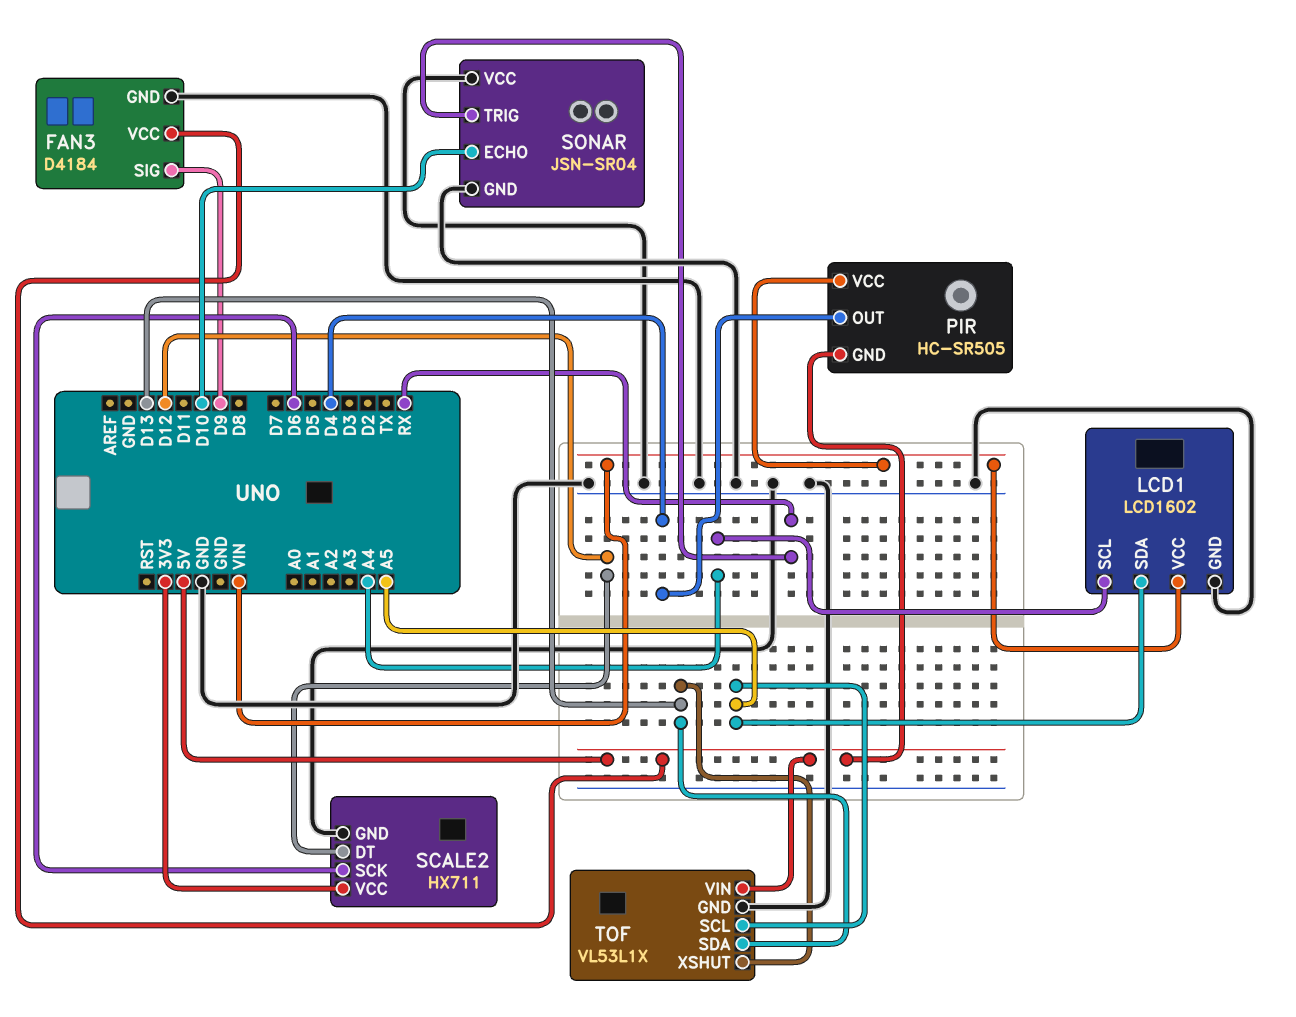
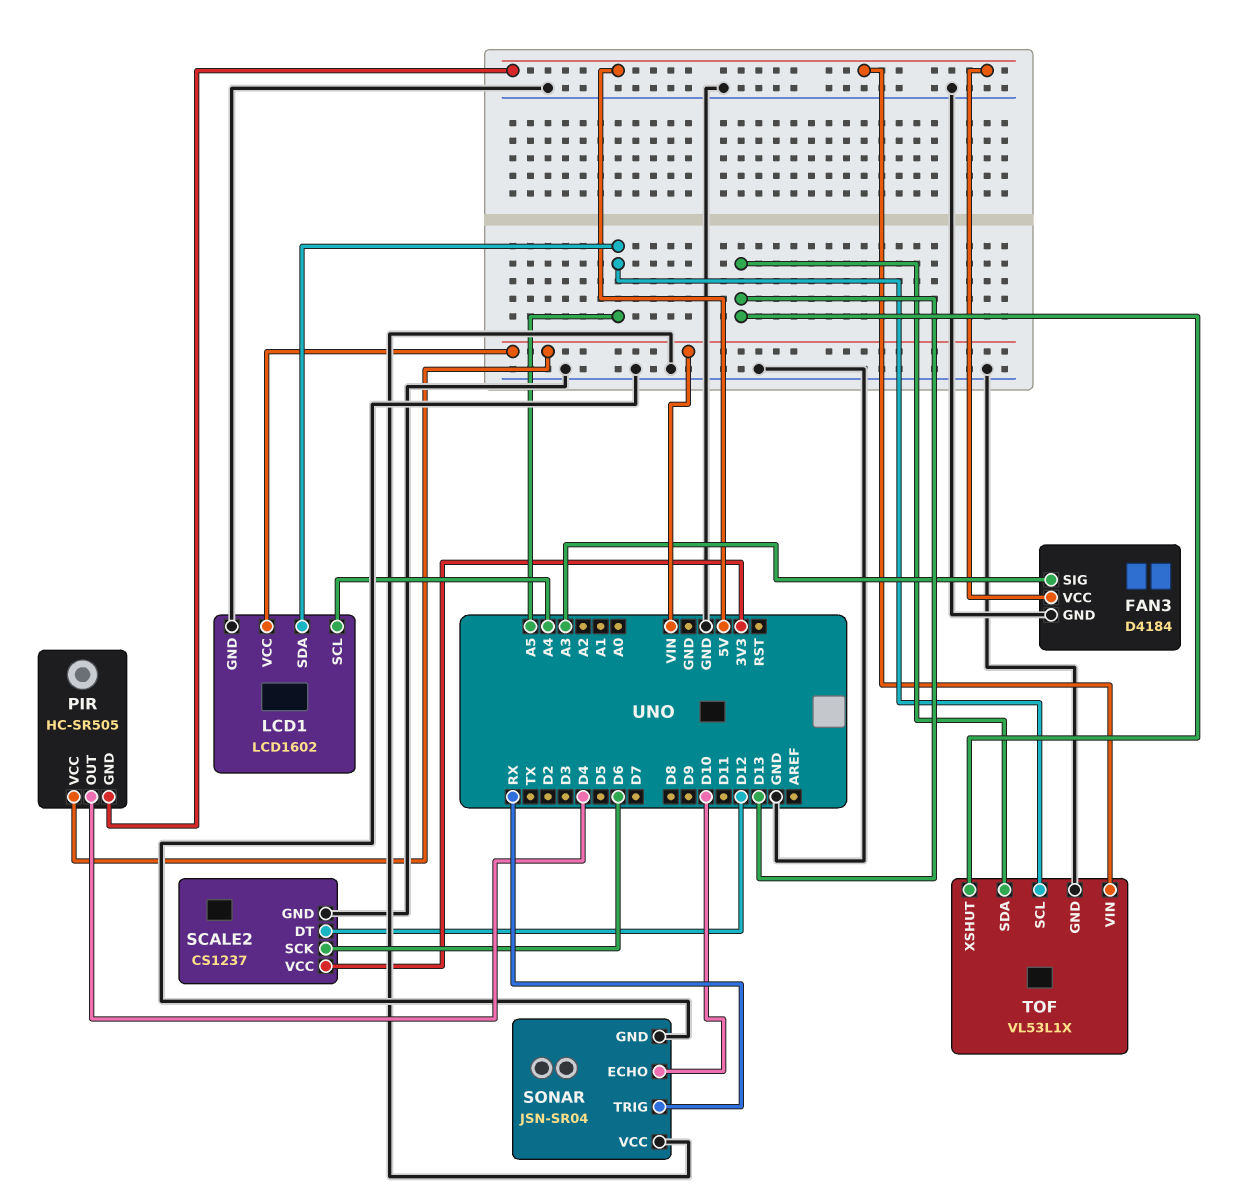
FAN3 pin SIG: D9 -> A3
SCALE2: HX711 -> CS1237

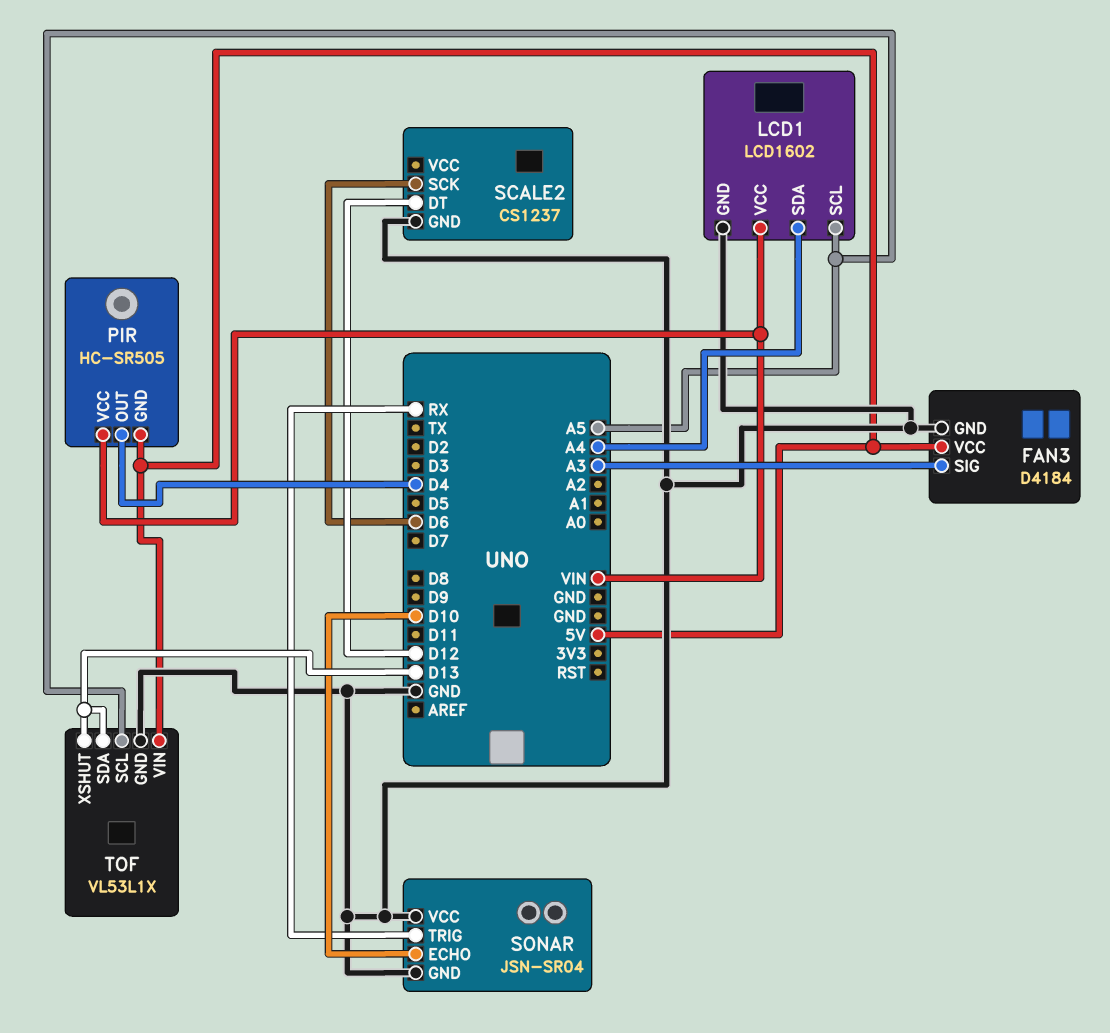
LCD1 pin SCL: A4 -> A5
LCD1 pin SDA: A5 -> A4
SCALE2 pin VCC: 3V3 -> none

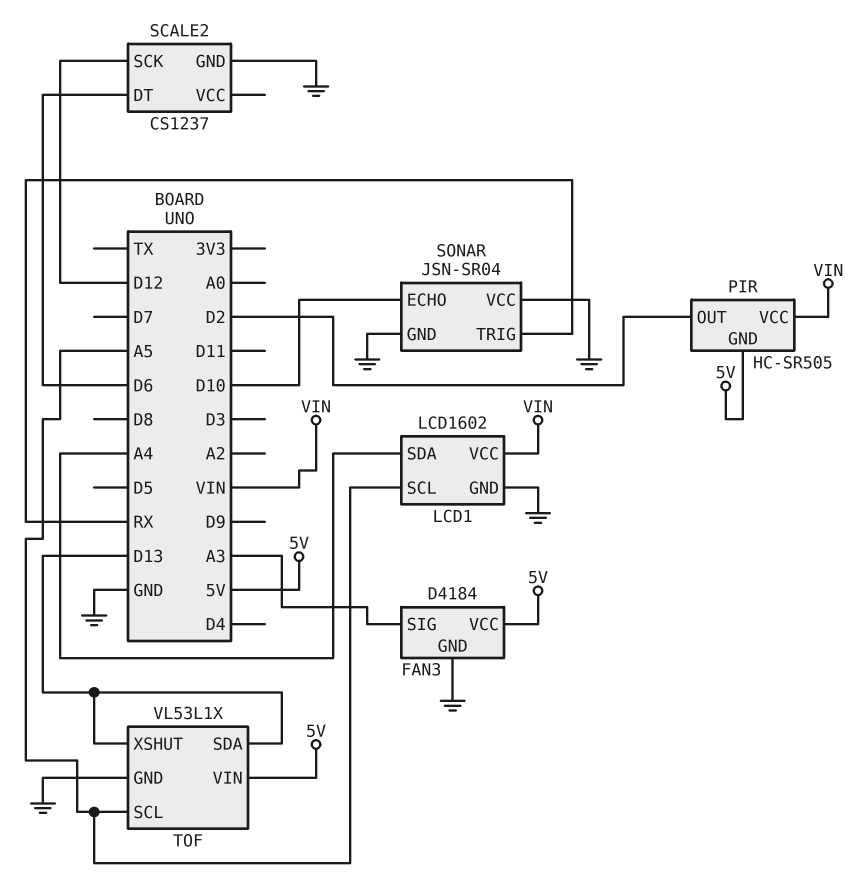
PIR pin OUT: D4 -> D2
SCALE2 pin DT: D12 -> D6
SCALE2 pin SCK: D6 -> D12

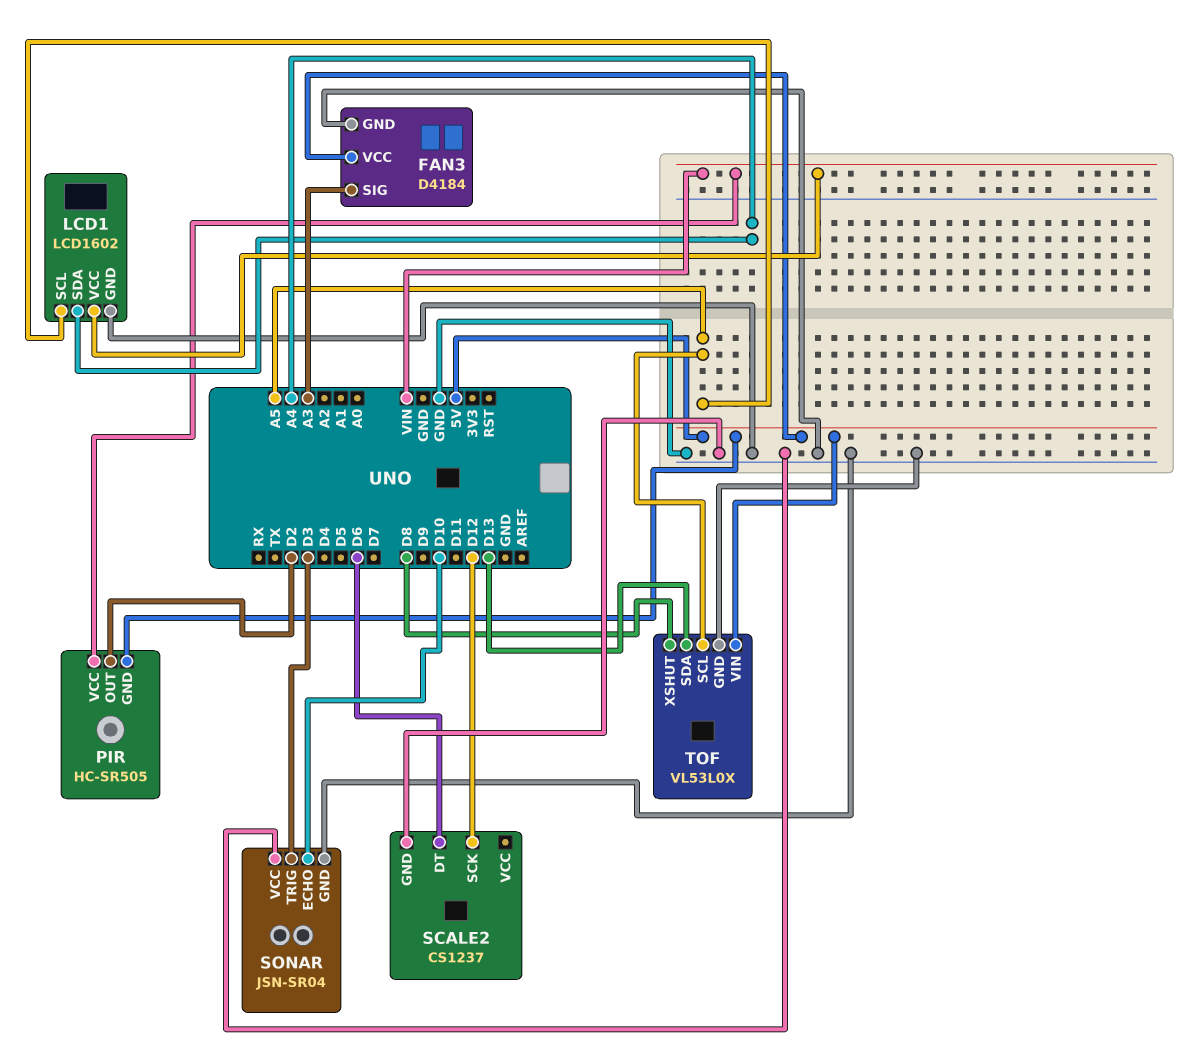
SONAR pin TRIG: RX -> D3
TOF: VL53L1X -> VL53L0X
TOF pin XSHUT: D13 -> D8

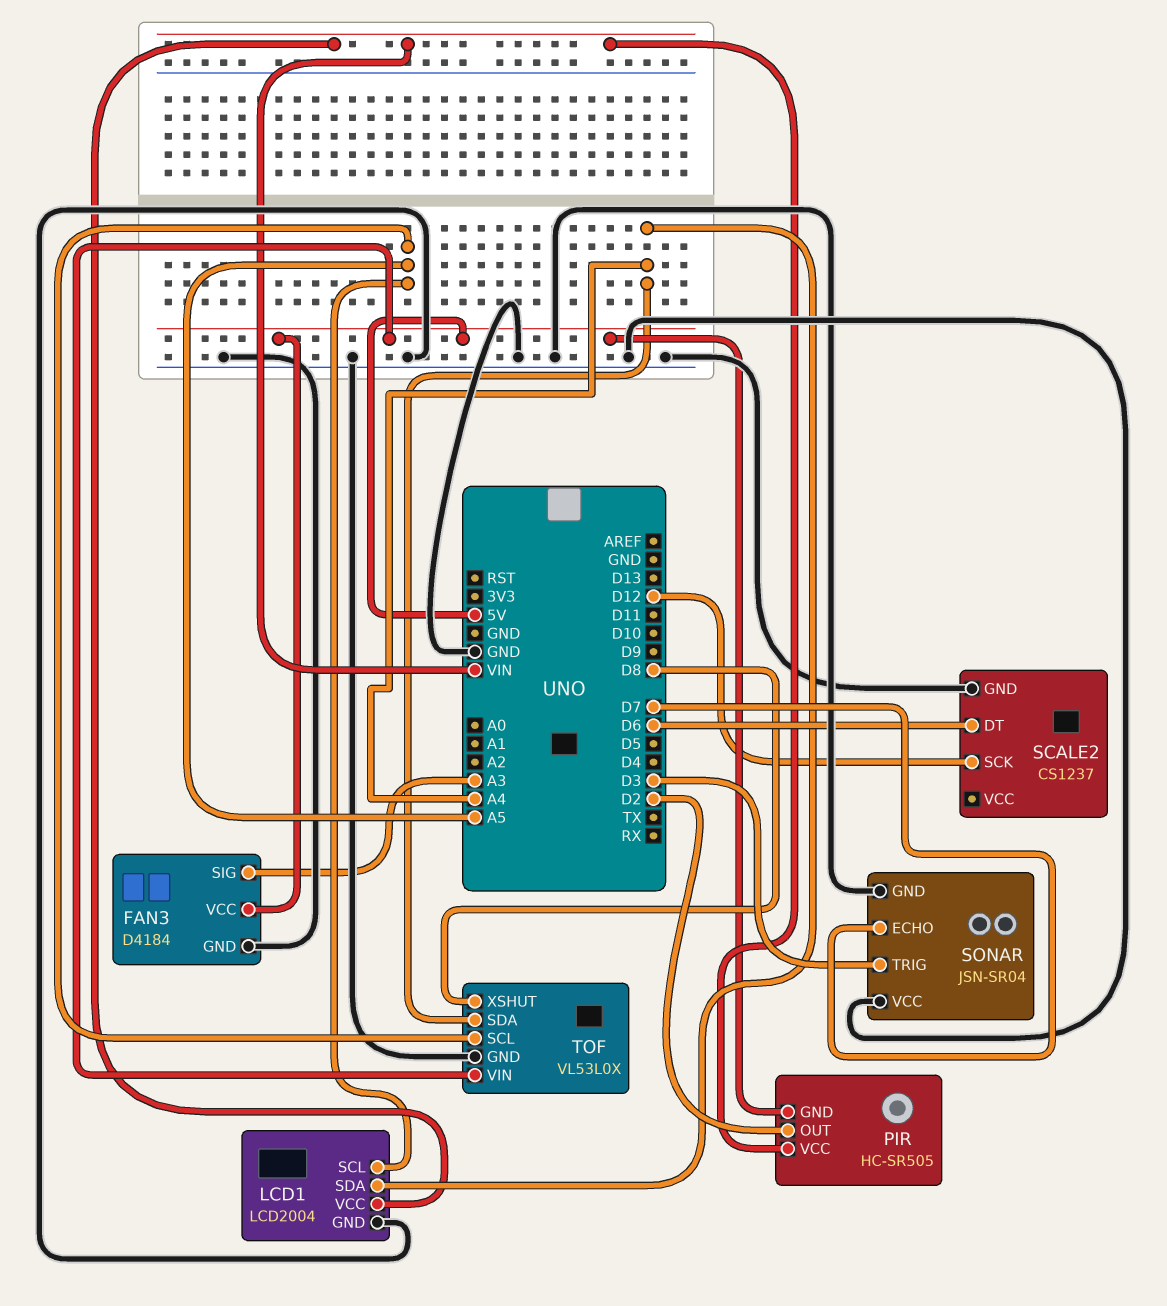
LCD1: LCD1602 -> LCD2004
SONAR pin ECHO: D10 -> D7
TOF pin SDA: D13 -> A4

